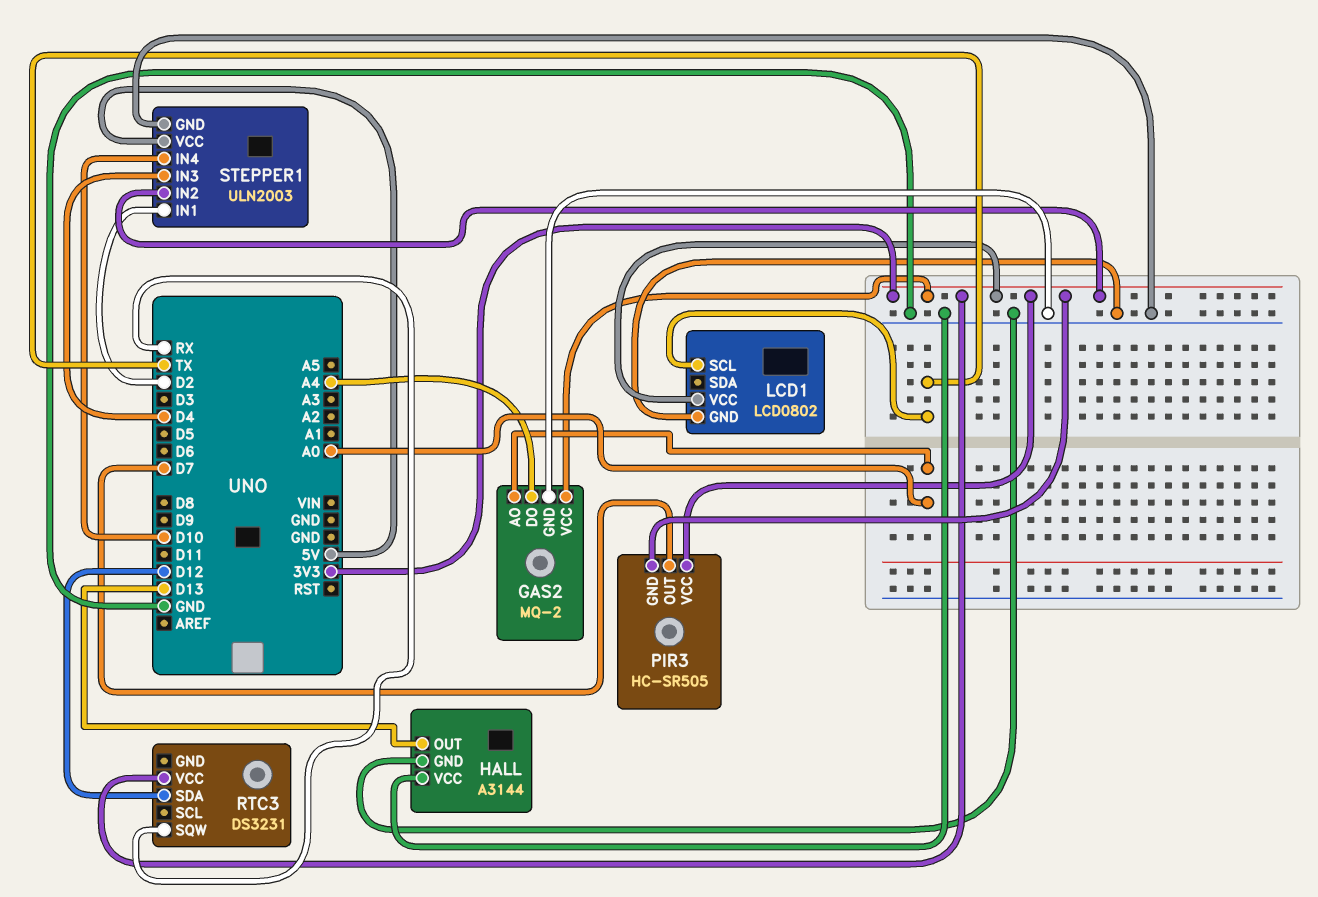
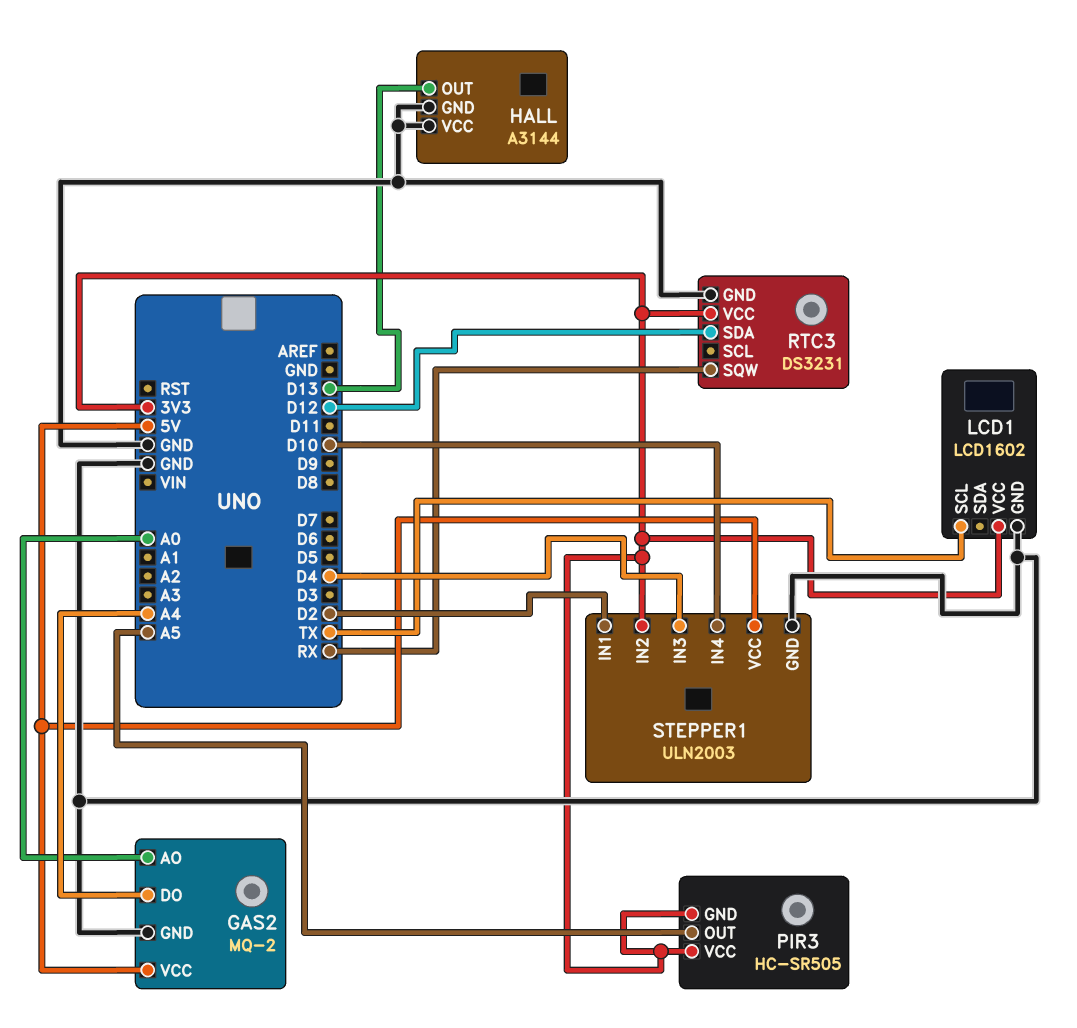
GAS2 pin VCC: 3V3 -> 5V
LCD1: LCD0802 -> LCD1602
PIR3 pin OUT: D7 -> A5
RTC3 pin GND: none -> GND

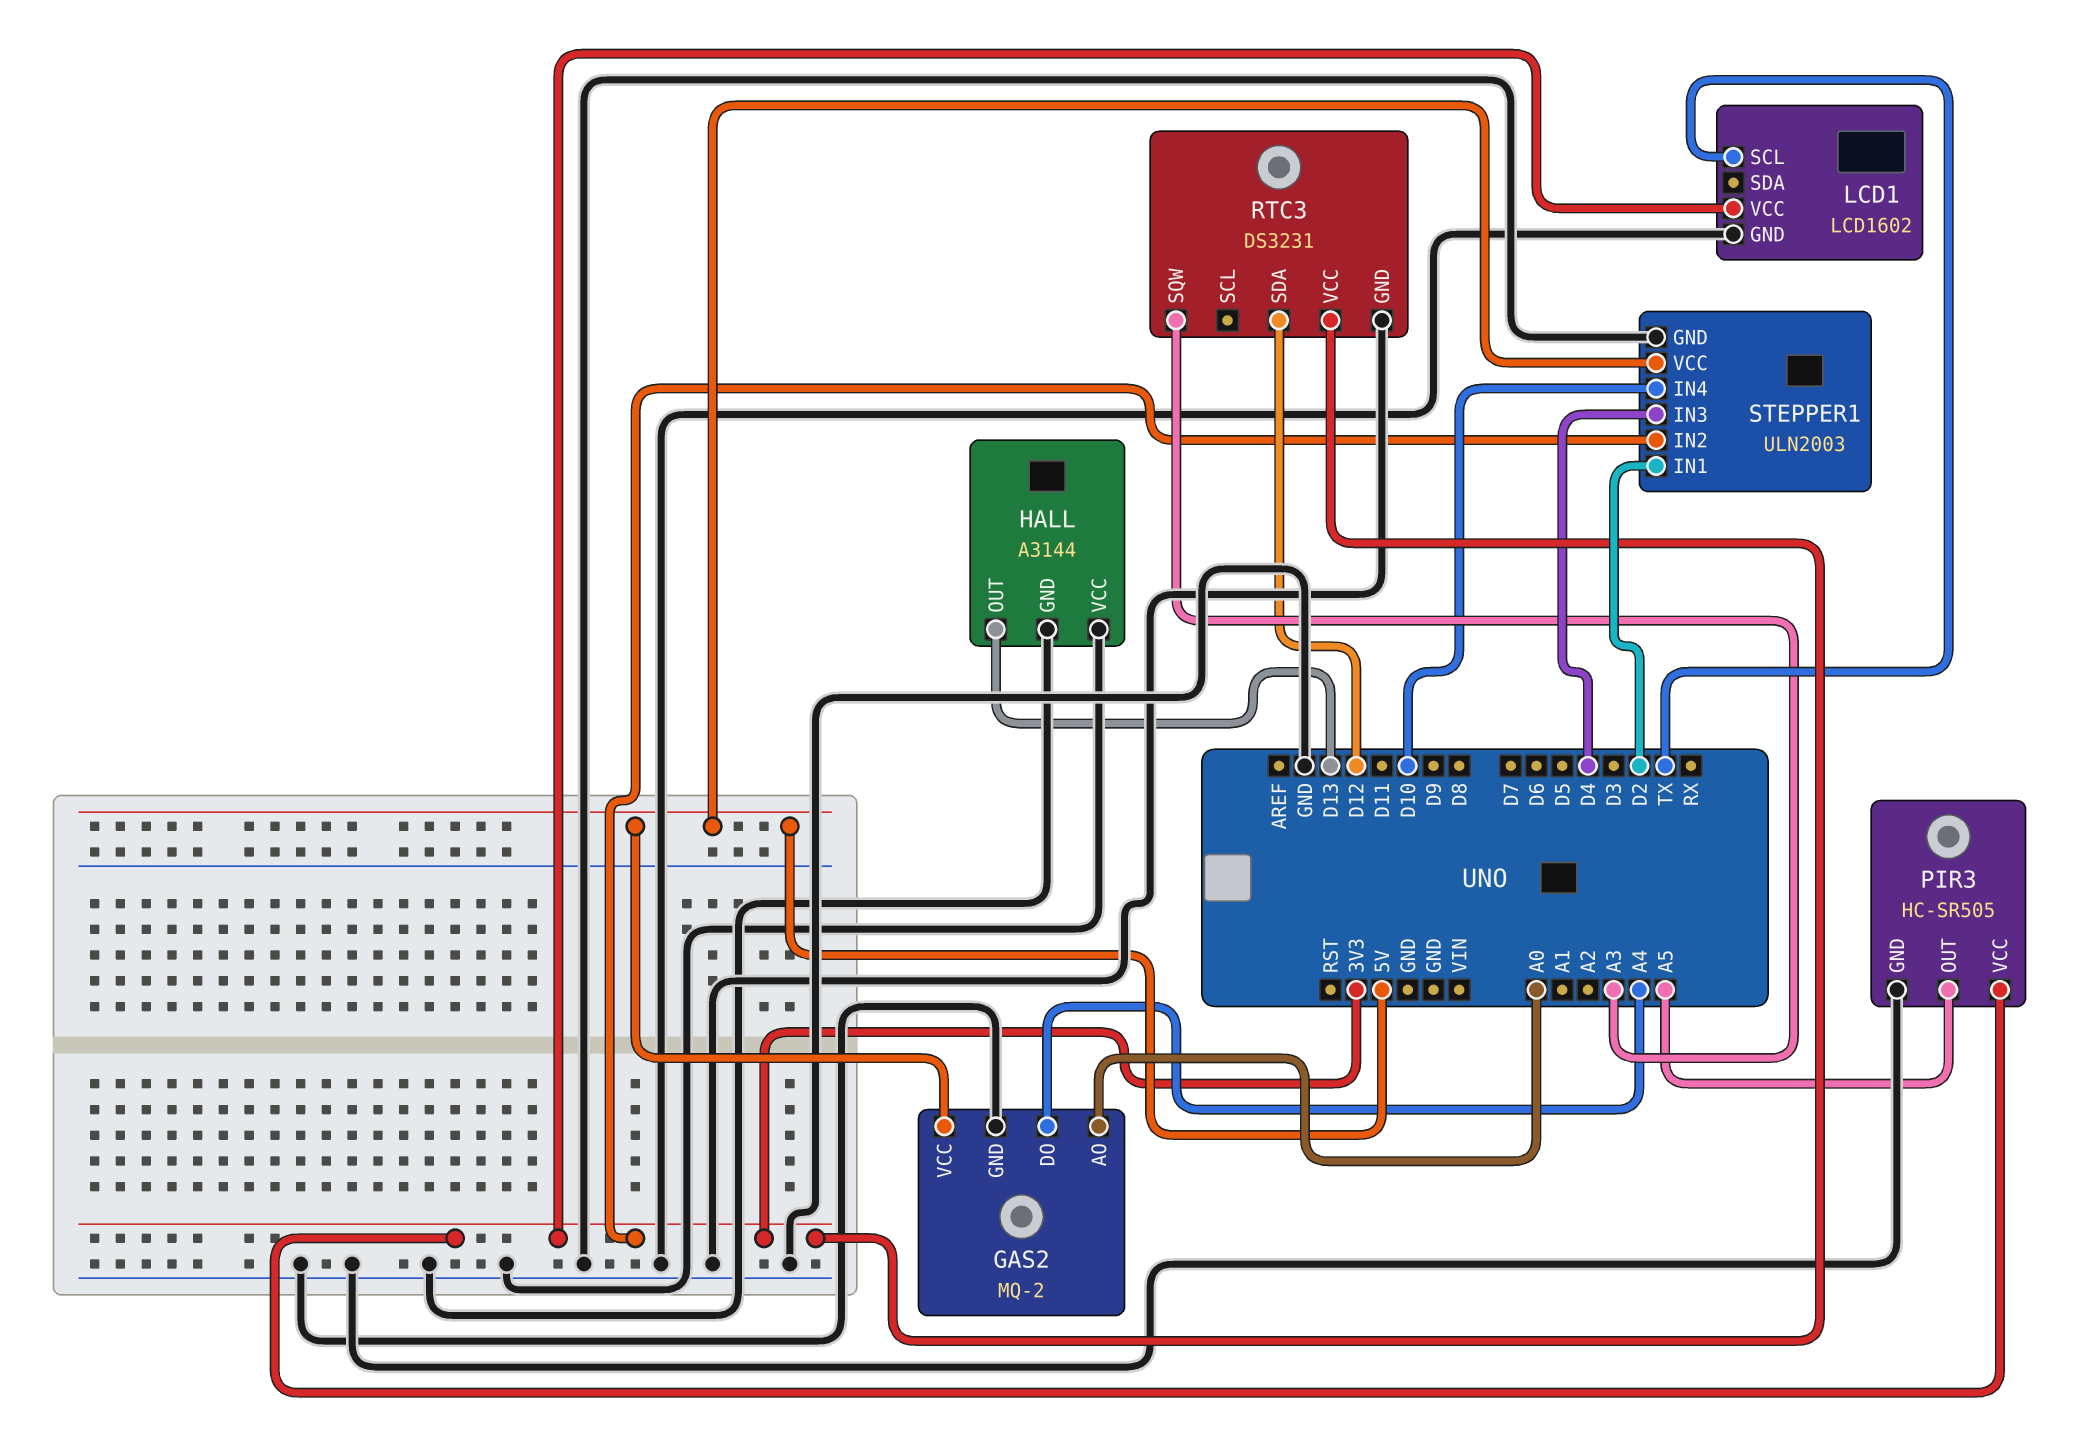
PIR3 pin GND: 3V3 -> GND
RTC3 pin SQW: RX -> A3

